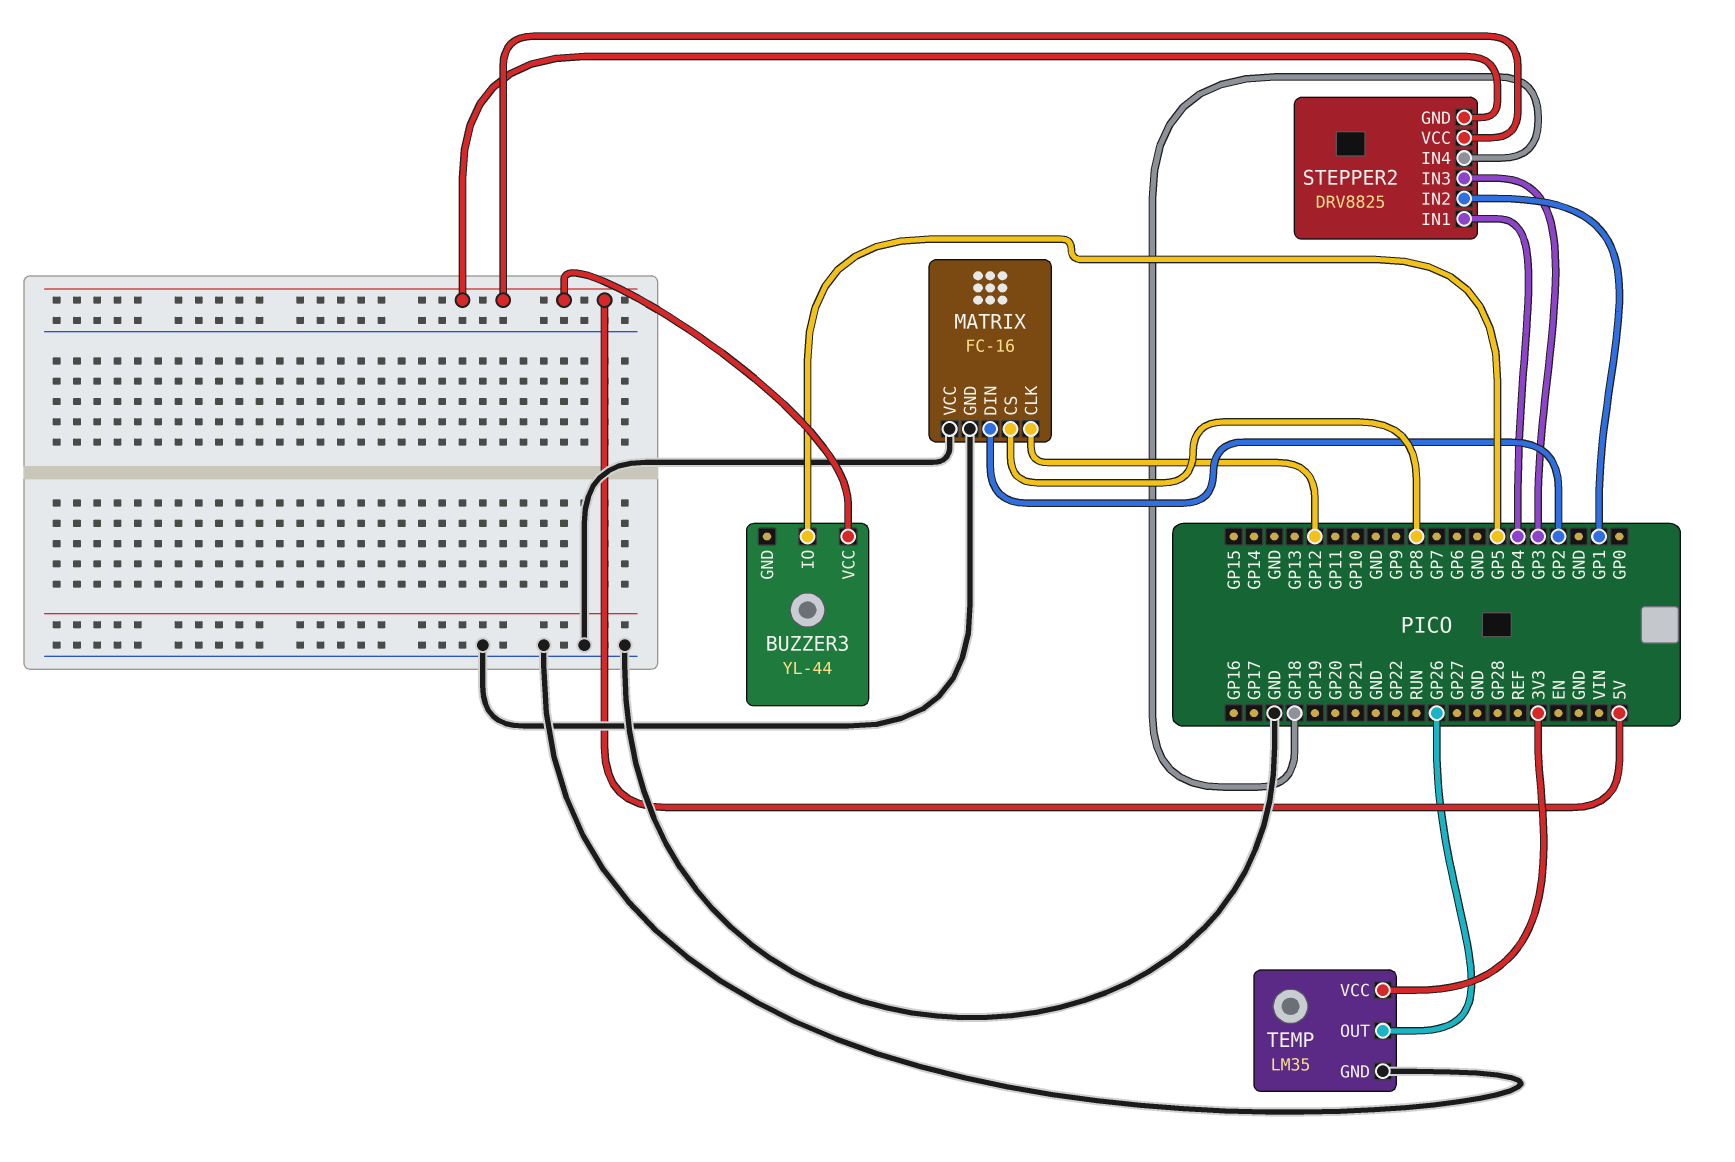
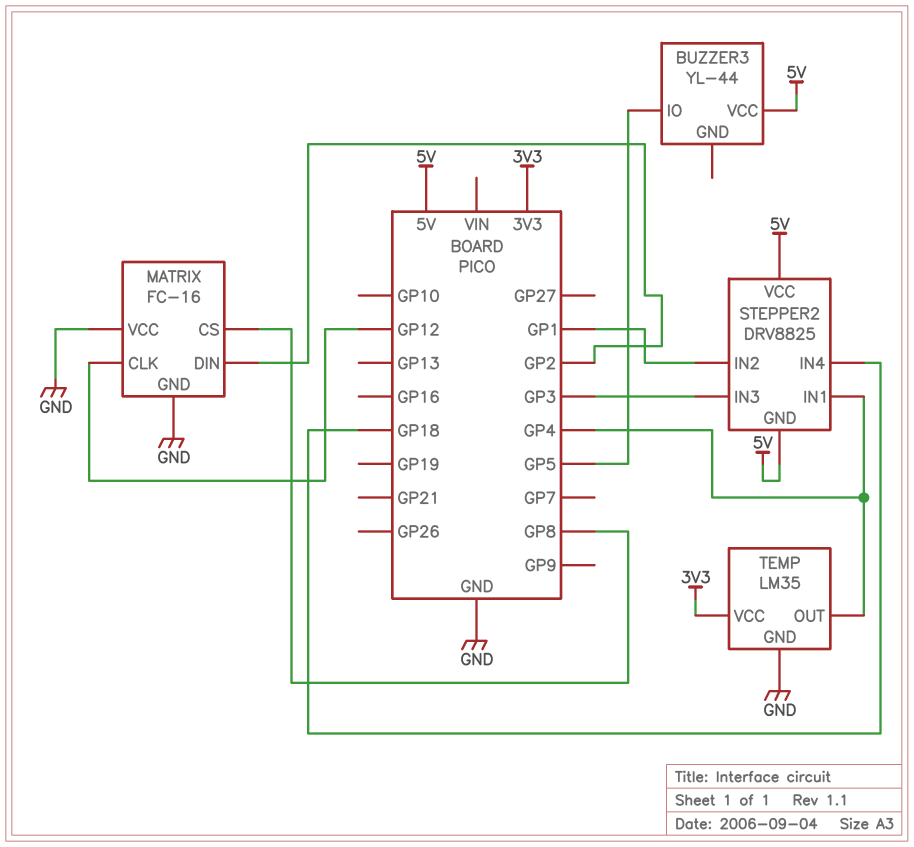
TEMP pin OUT: GP26 -> GP4

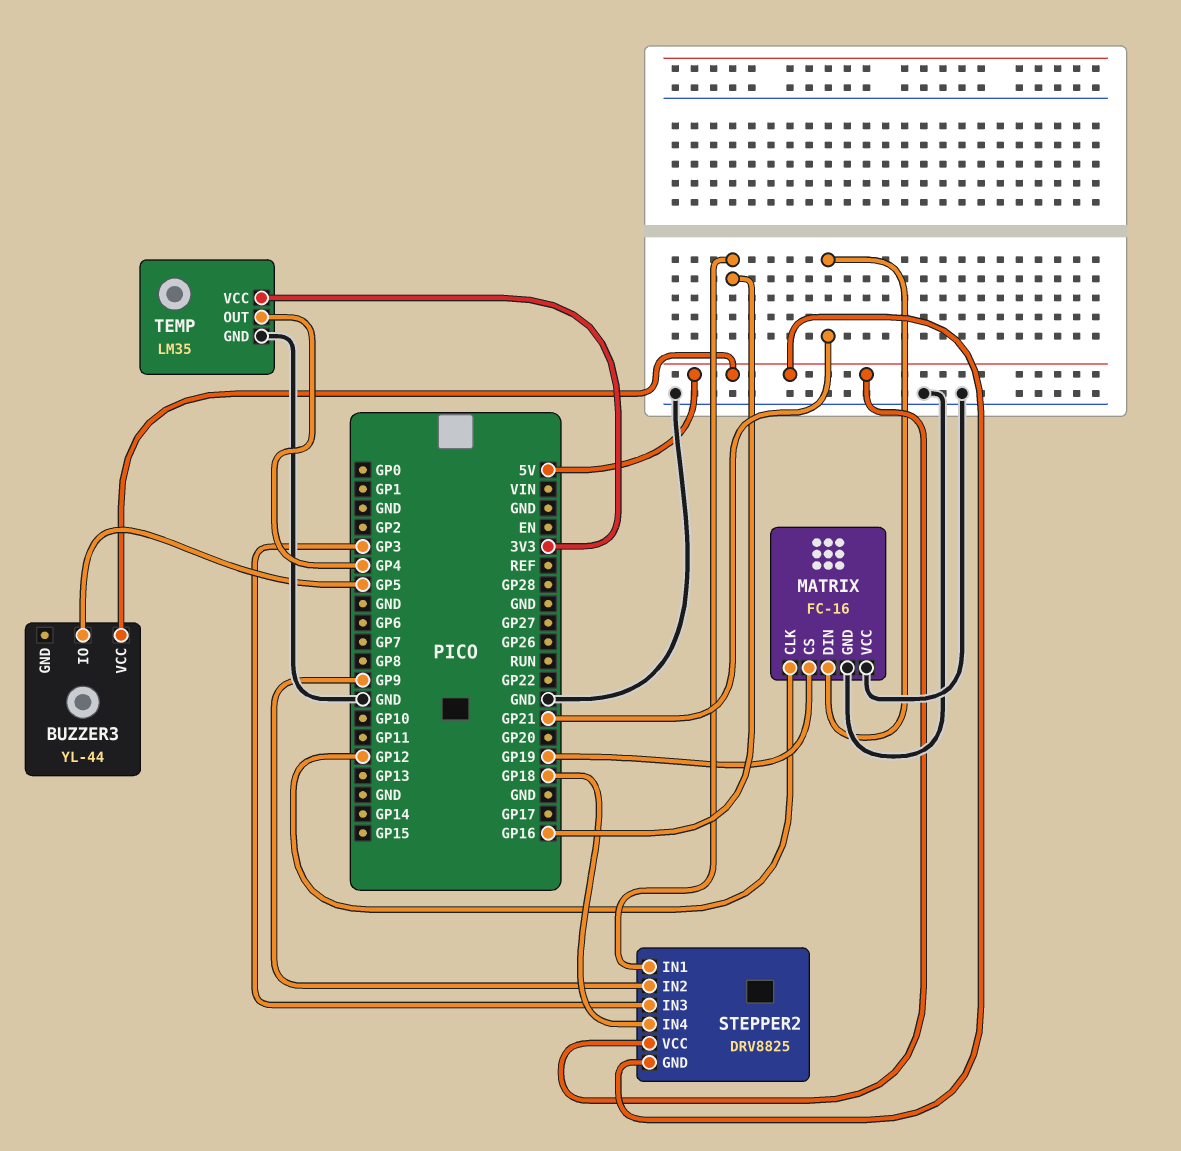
MATRIX pin CS: GP8 -> GP19
MATRIX pin DIN: GP2 -> GP21
STEPPER2 pin IN1: GP4 -> GP16
STEPPER2 pin IN2: GP1 -> GP9

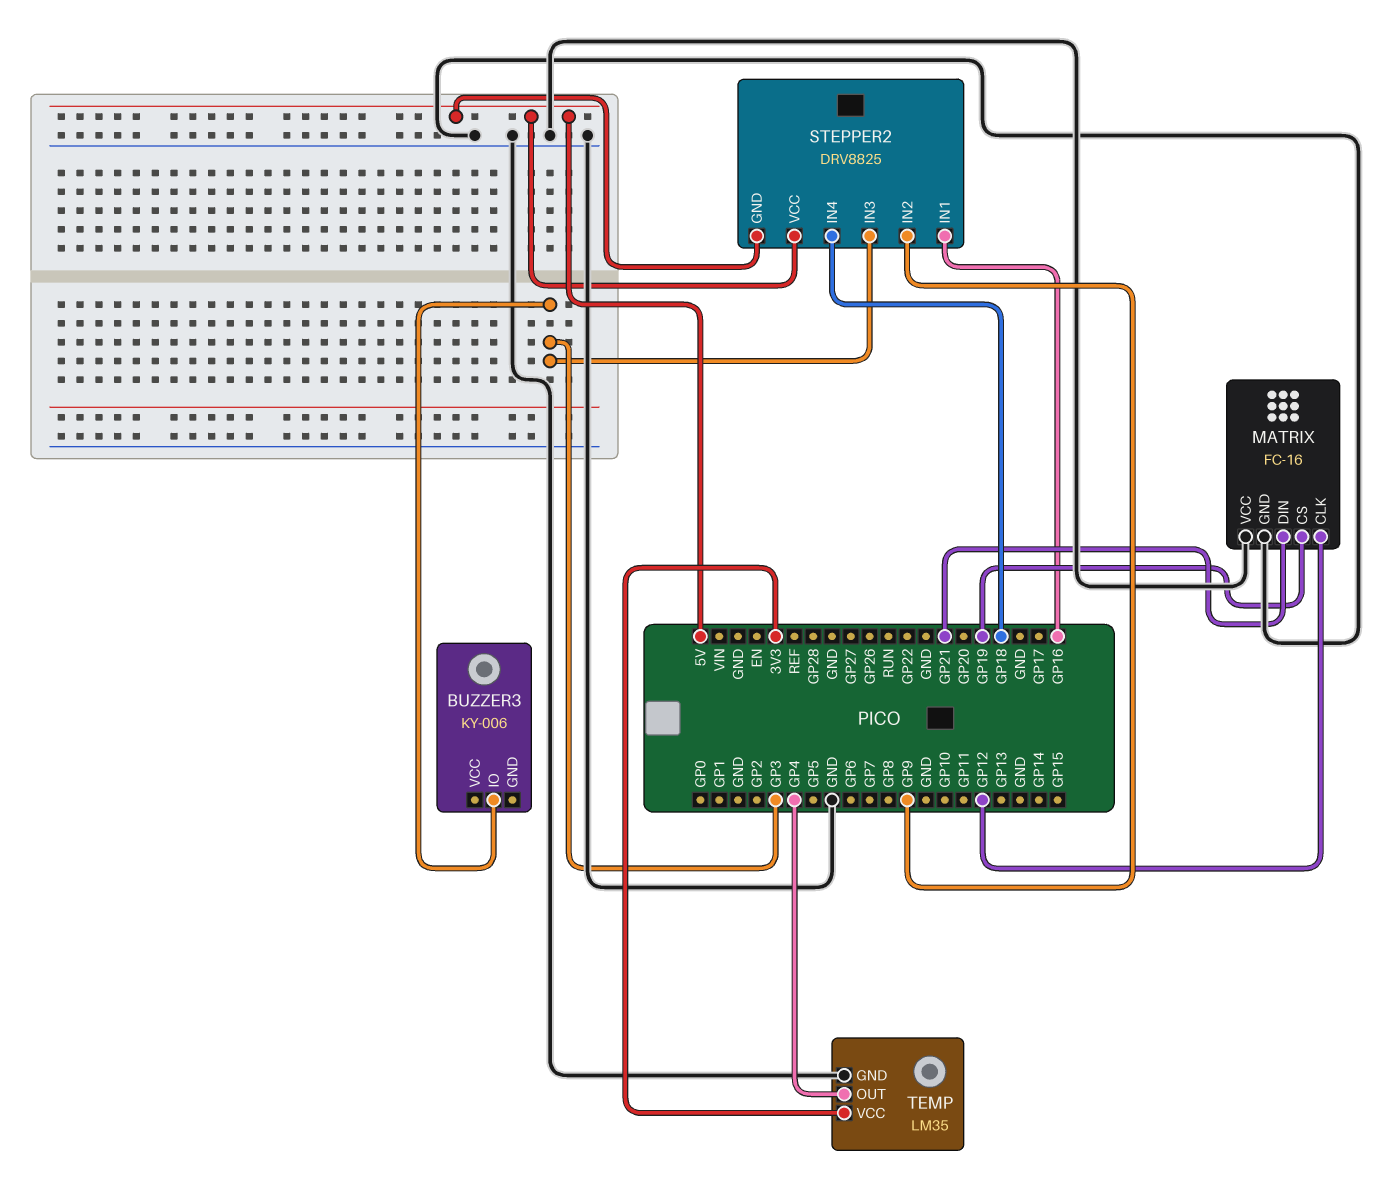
BUZZER3: YL-44 -> KY-006
BUZZER3 pin IO: GP5 -> GP3
BUZZER3 pin VCC: 5V -> none

